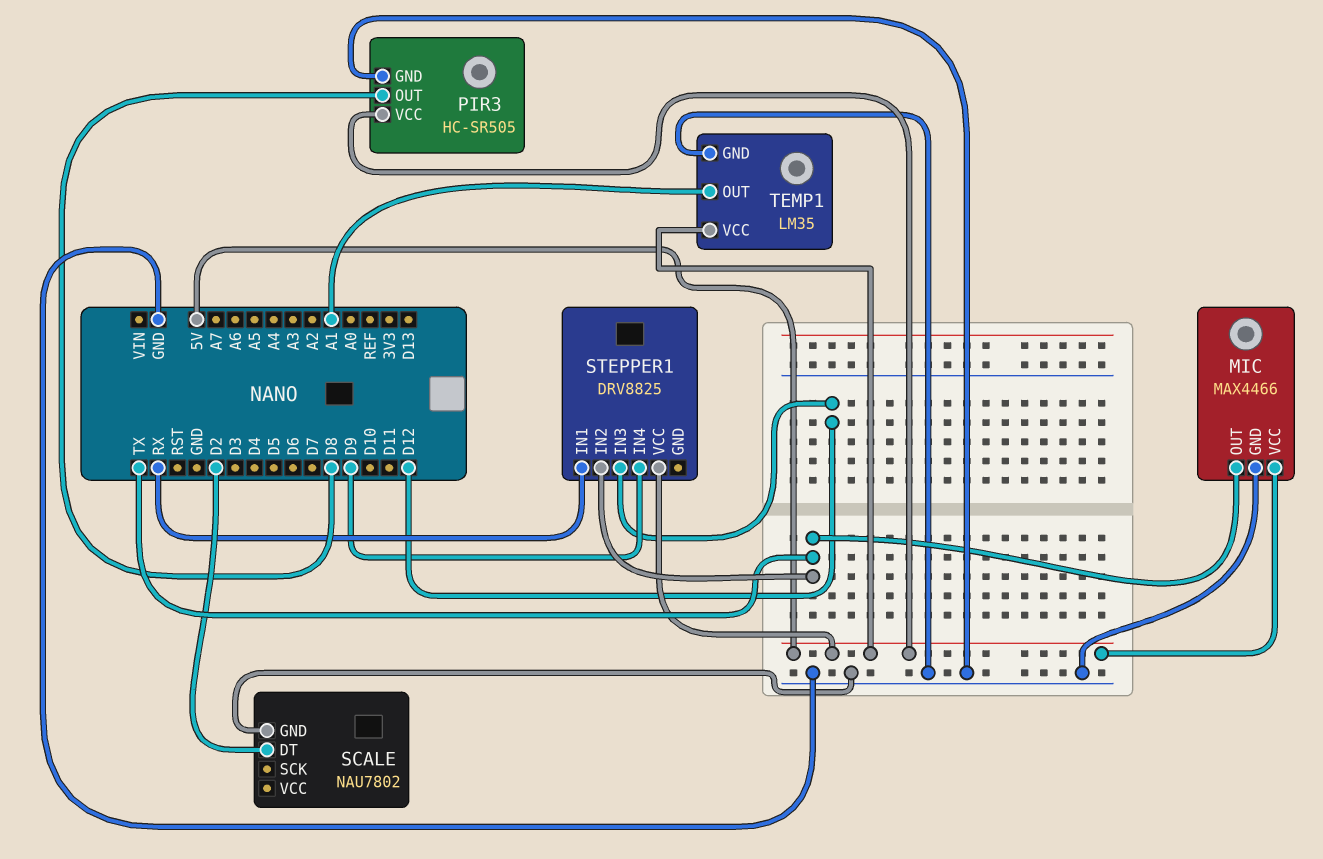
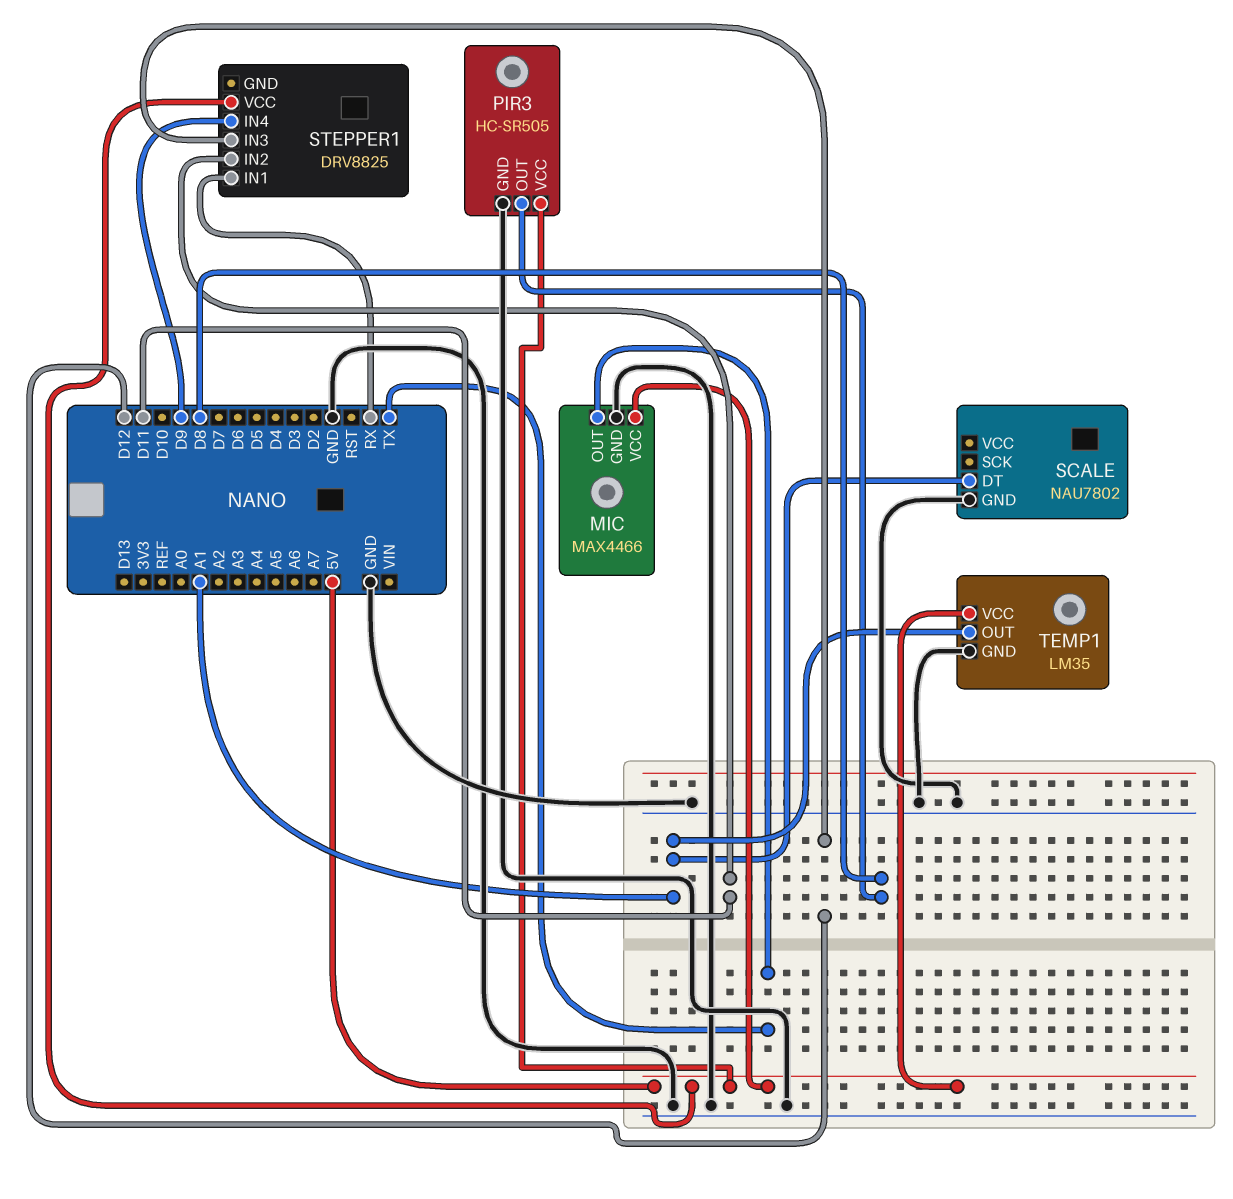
SCALE pin DT: D2 -> A1
STEPPER1 pin IN2: TX -> D11

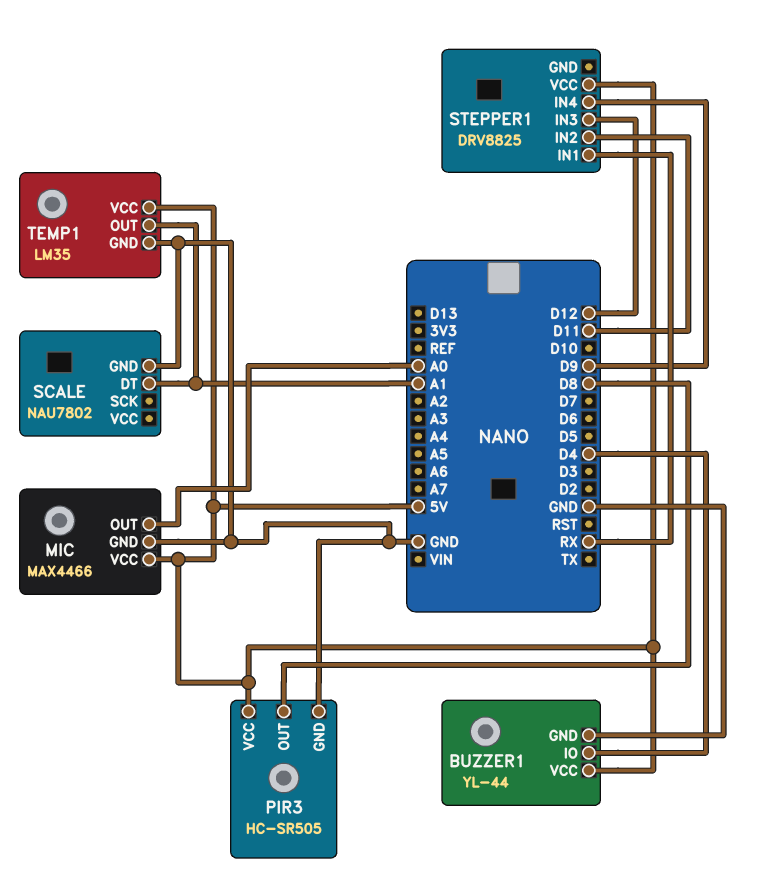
BUZZER1: none -> YL-44
BUZZER1 pin GND: none -> GND
BUZZER1 pin IO: none -> D4
BUZZER1 pin VCC: none -> 5V
MIC pin OUT: TX -> A0

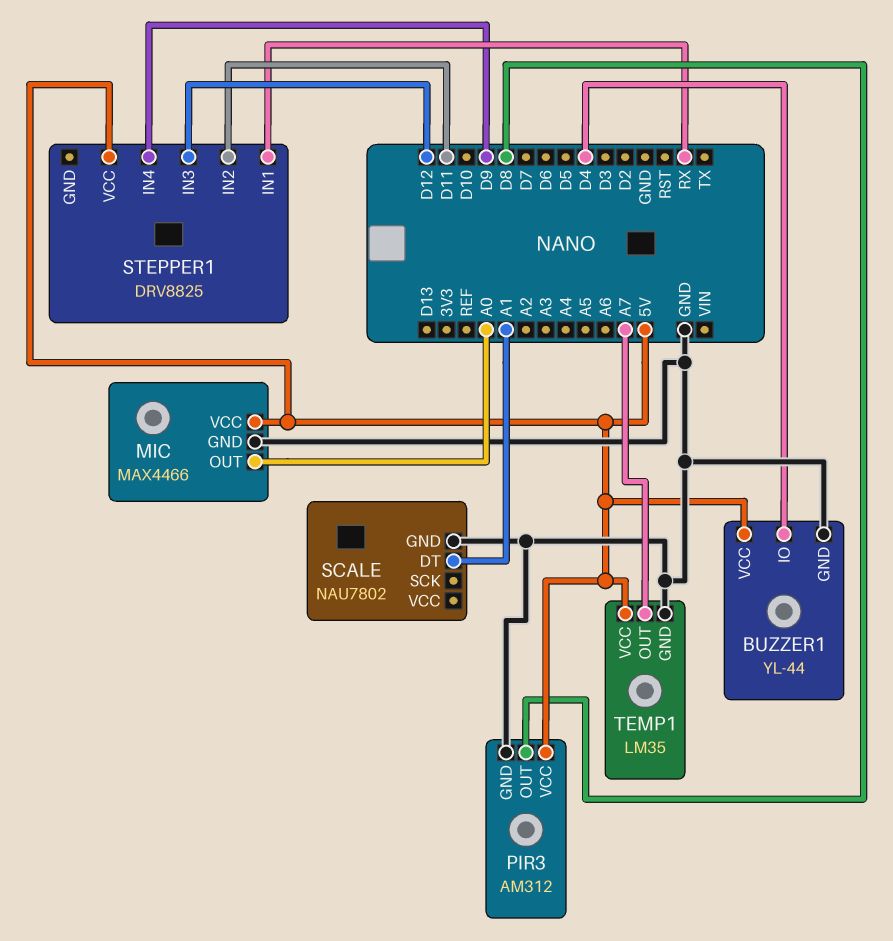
PIR3: HC-SR505 -> AM312
TEMP1 pin OUT: A1 -> A7

